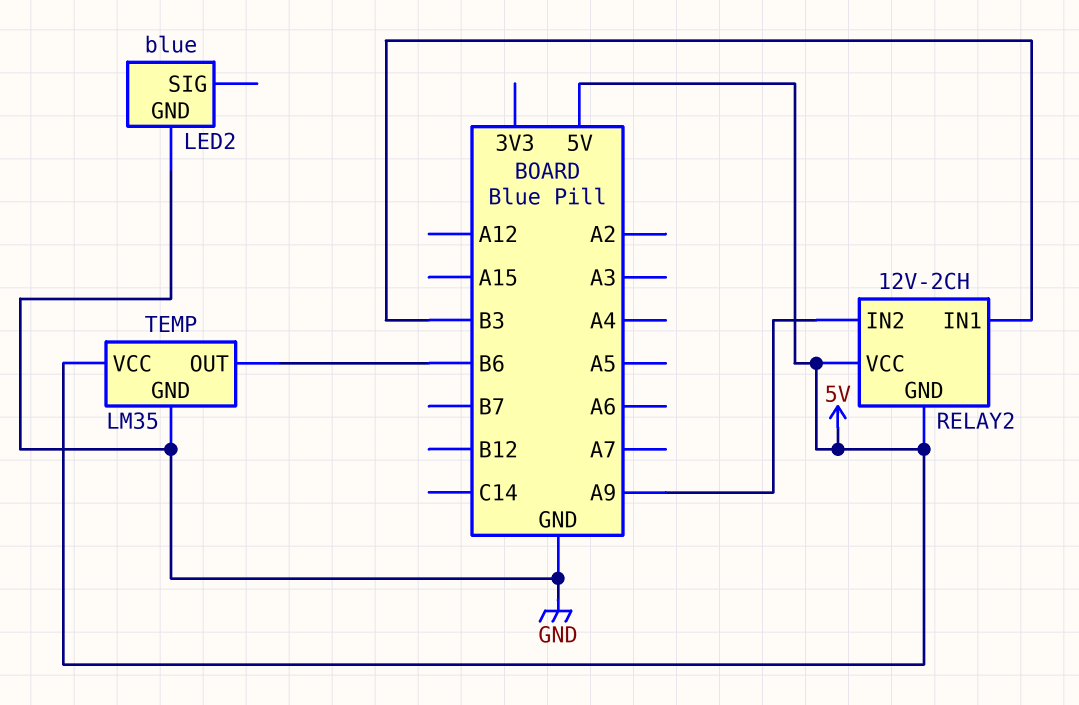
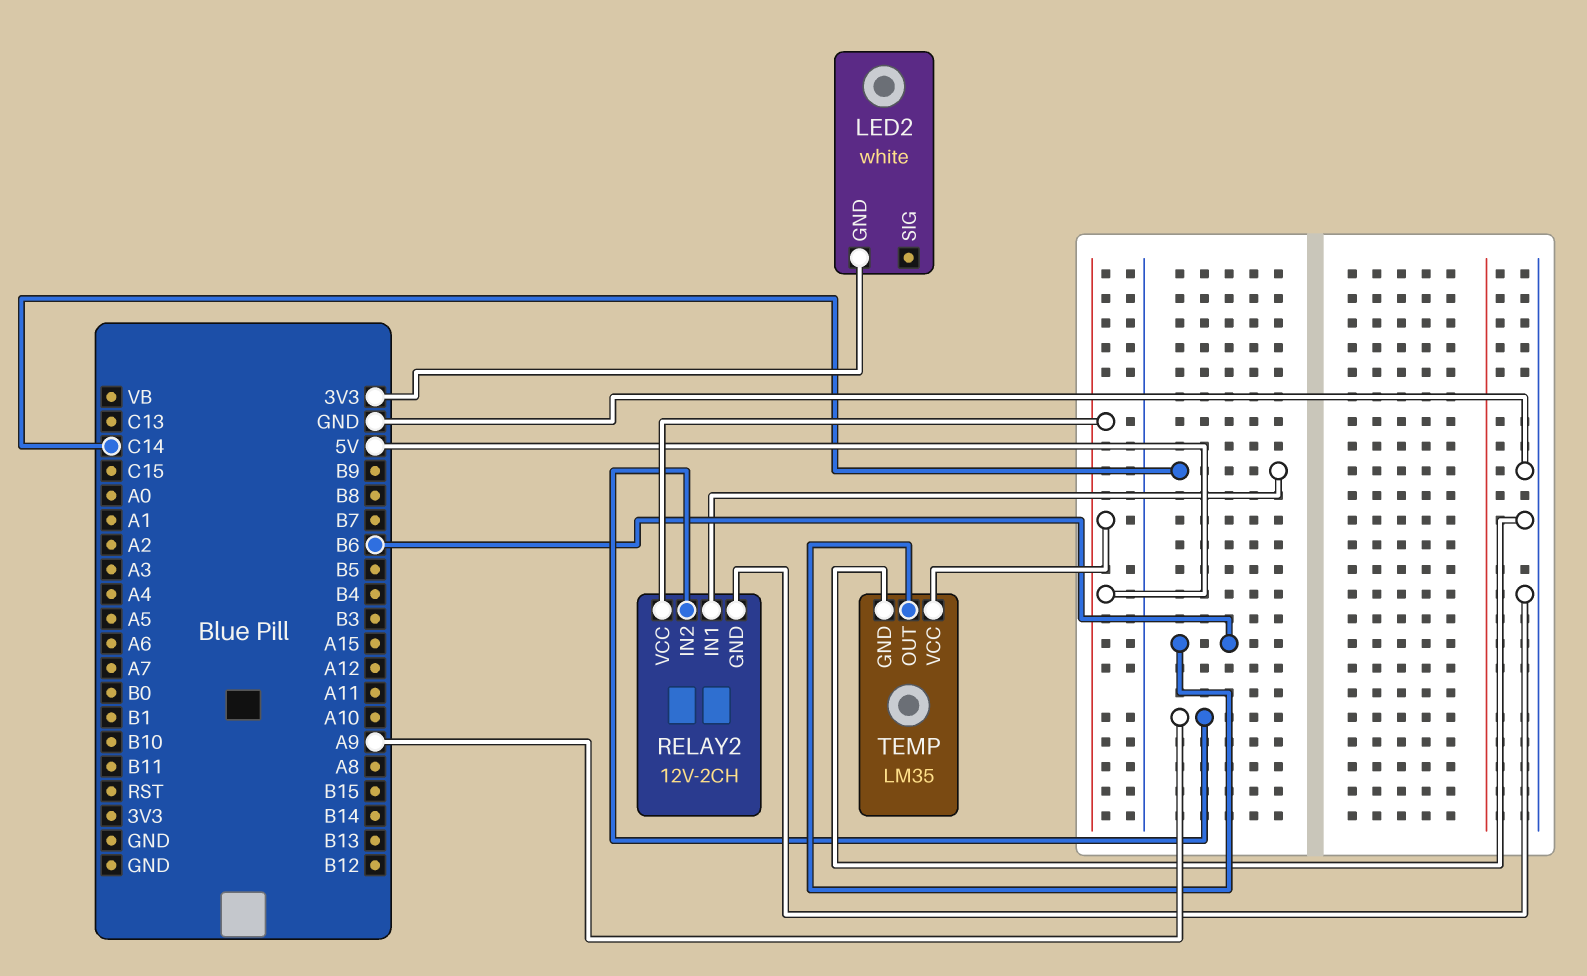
LED2: blue -> white
LED2 pin GND: GND -> 3V3
RELAY2 pin GND: 5V -> GND
RELAY2 pin IN1: B3 -> C14

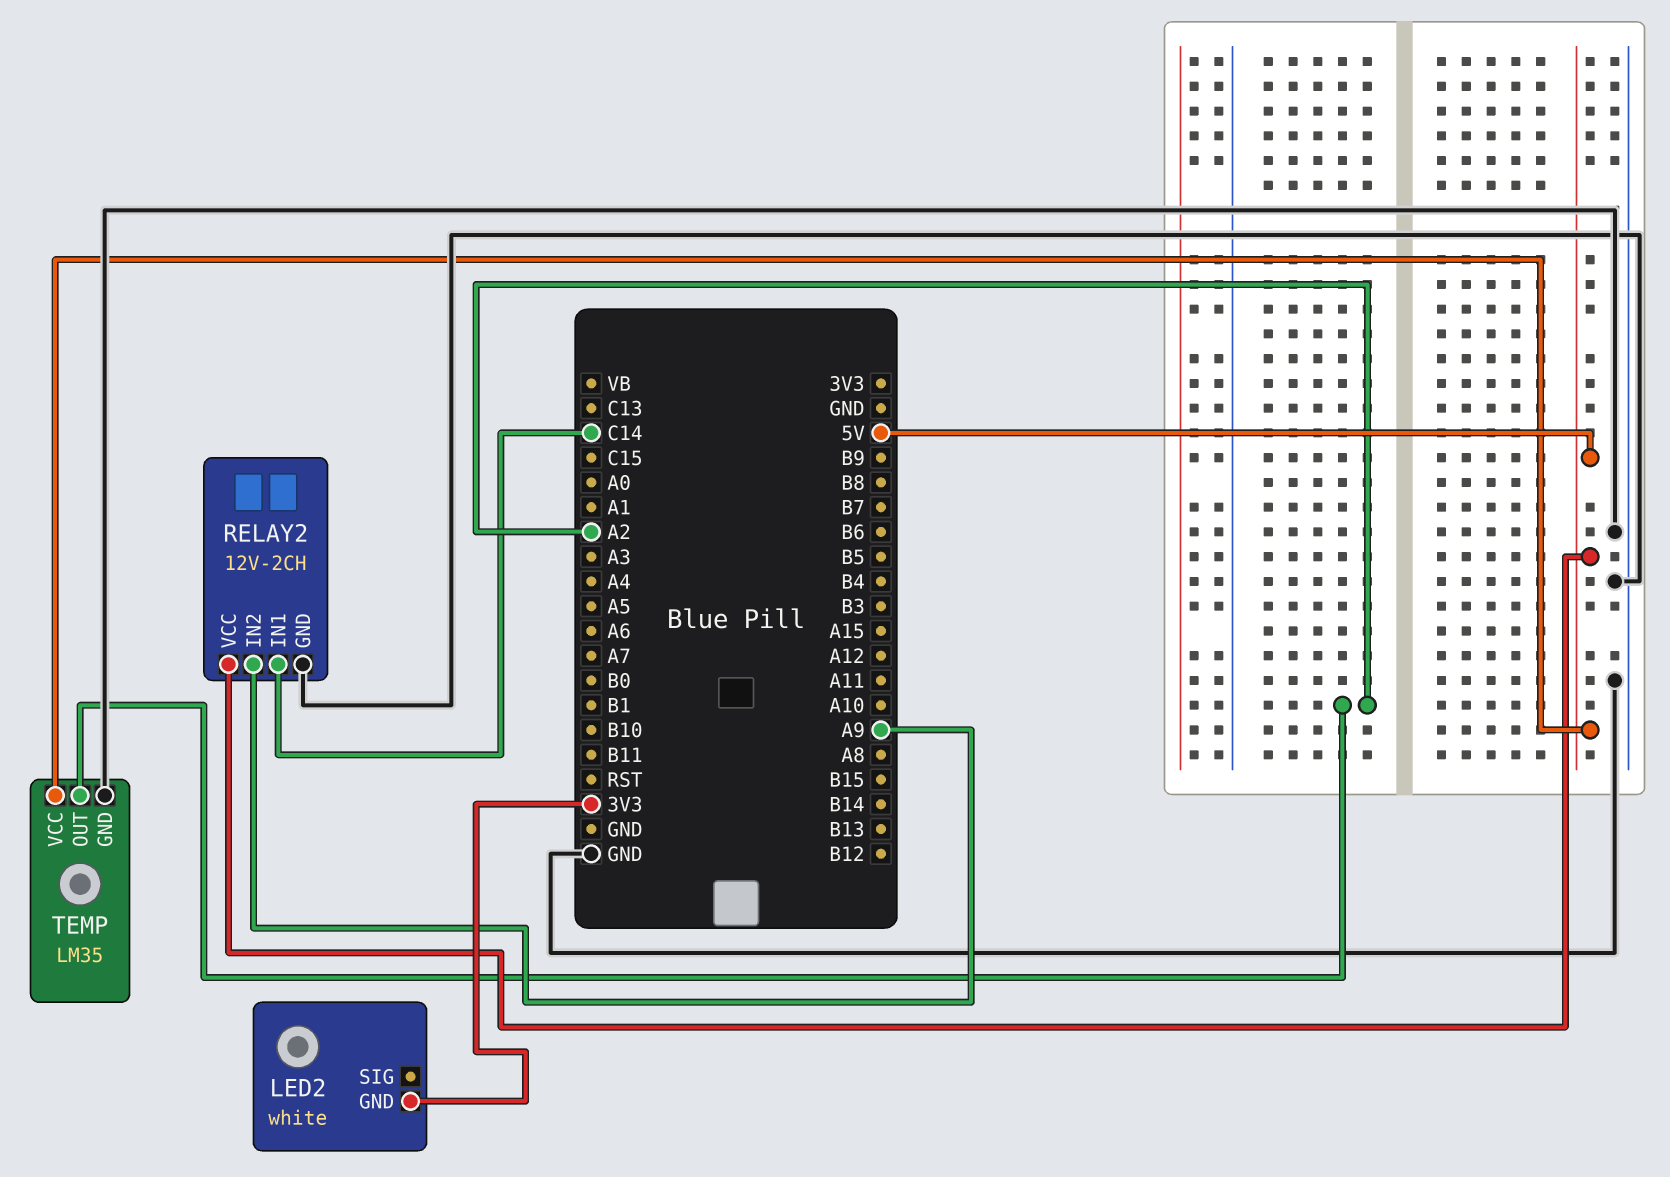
TEMP pin OUT: B6 -> A2

